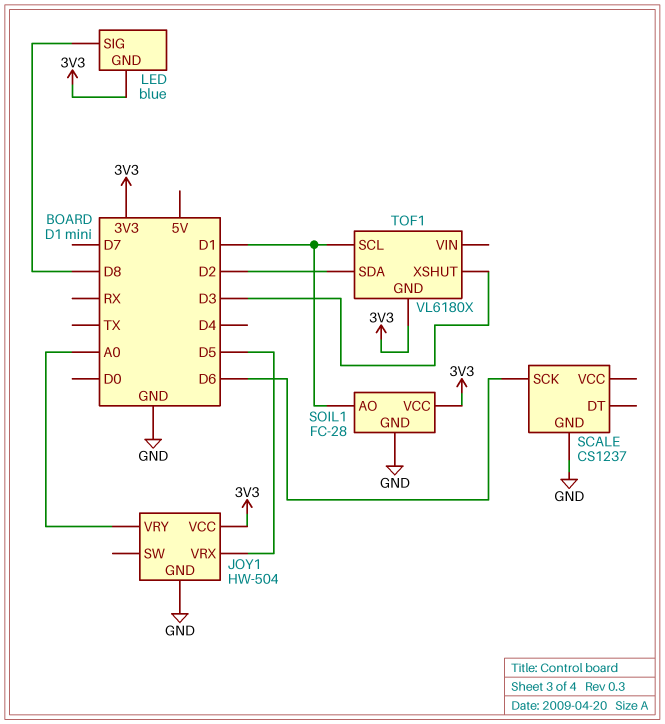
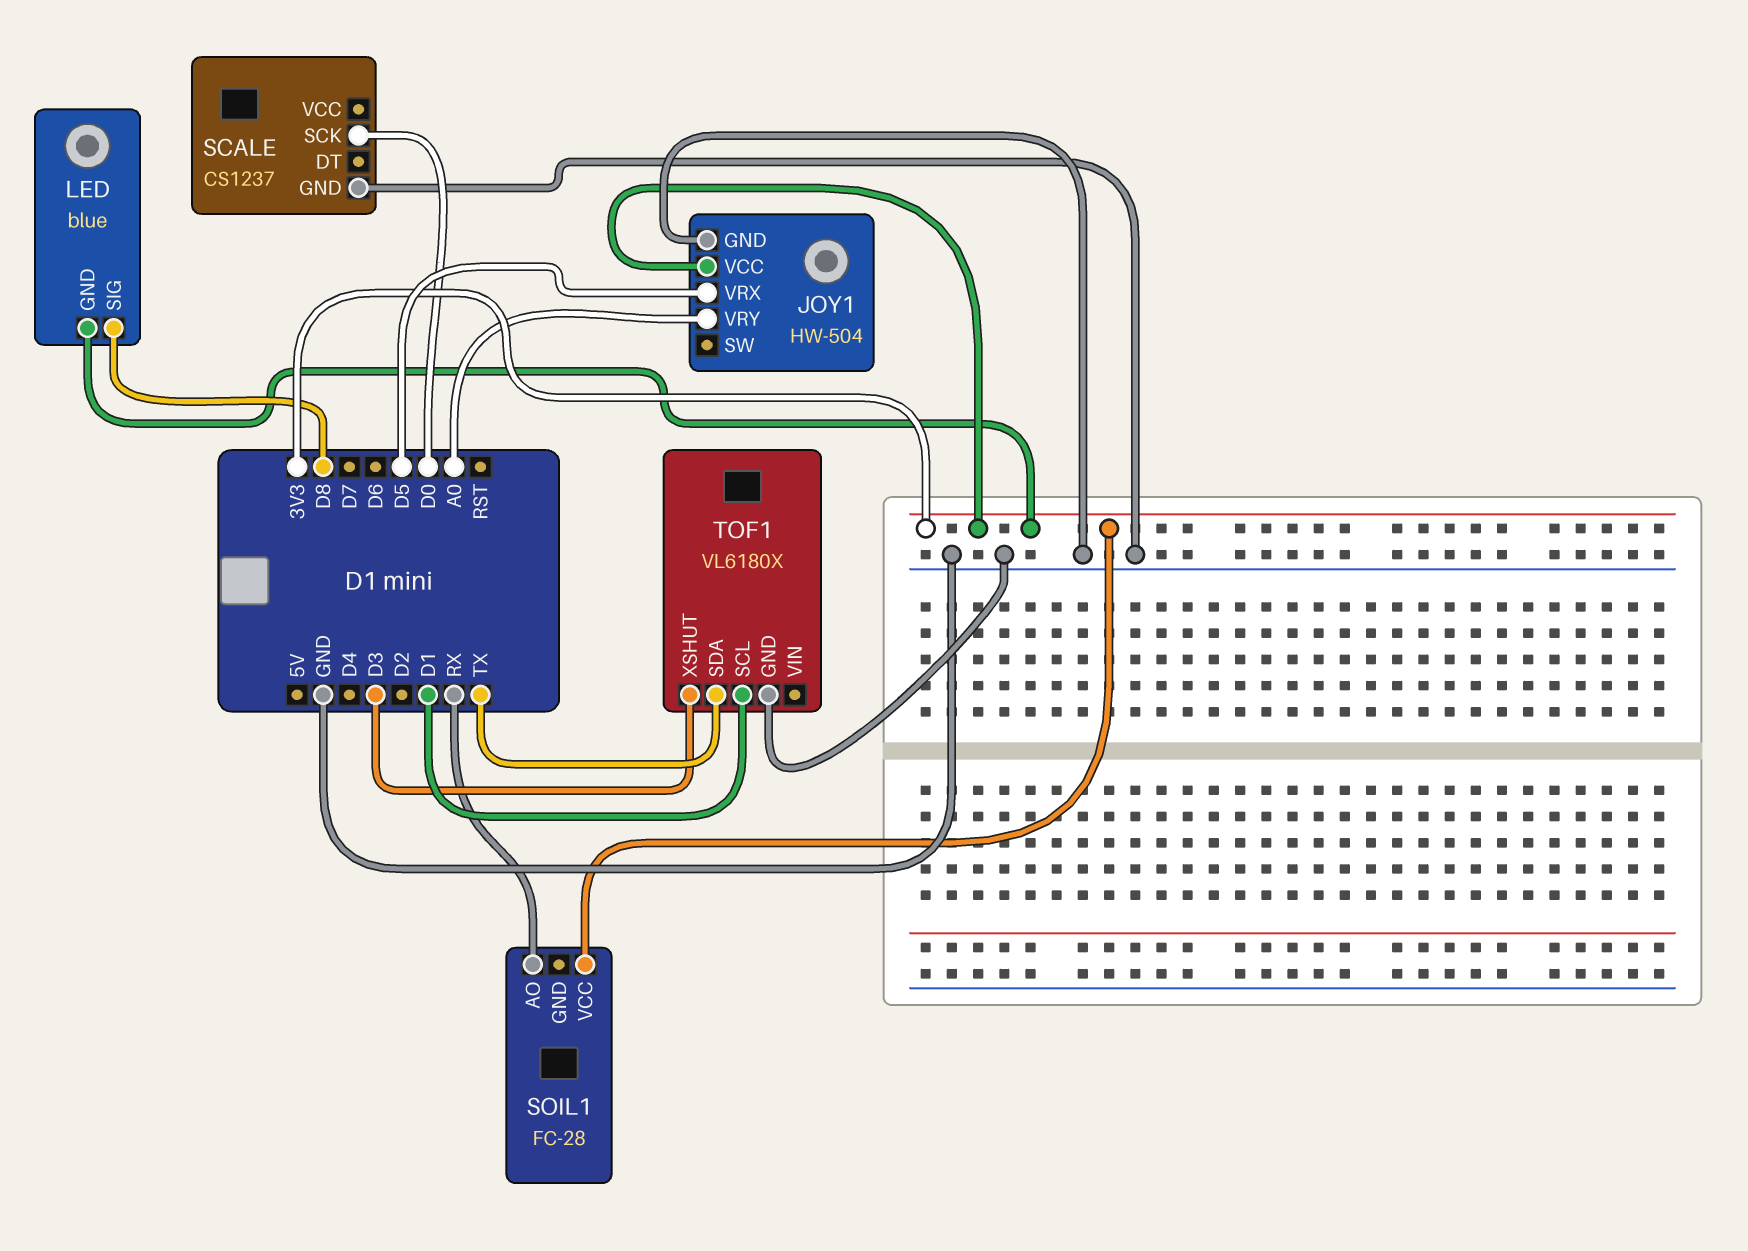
SCALE pin SCK: D6 -> D0
SOIL1 pin AO: D1 -> RX
SOIL1 pin GND: GND -> none
TOF1 pin GND: 3V3 -> GND
TOF1 pin SDA: D2 -> TX

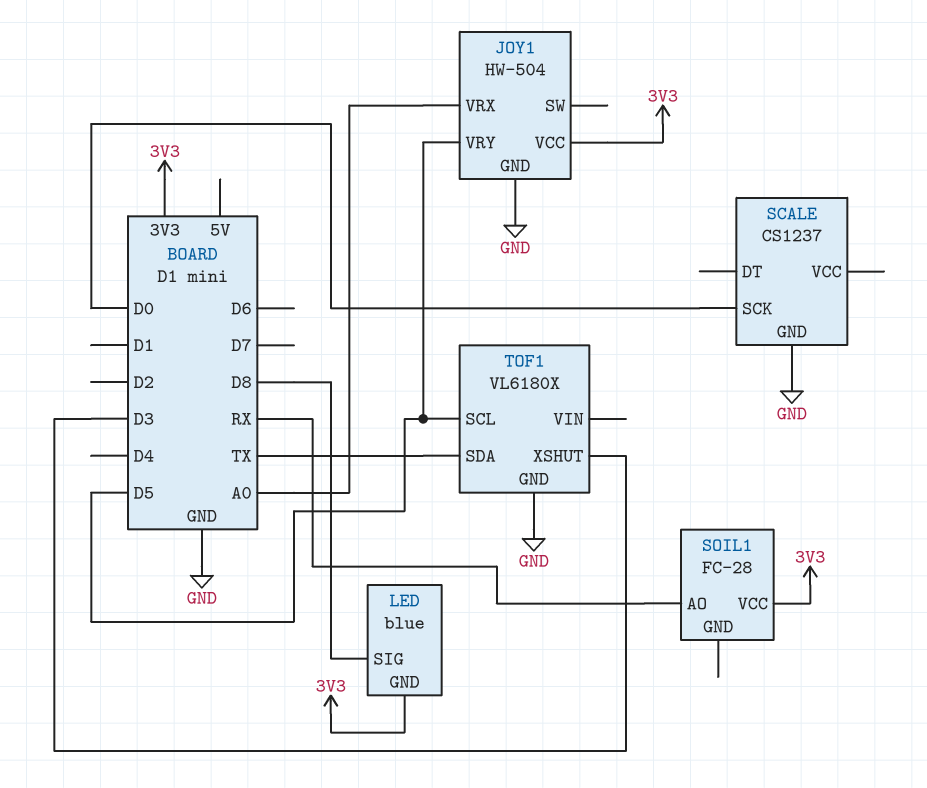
JOY1 pin VRX: D5 -> A0
JOY1 pin VRY: A0 -> D5
TOF1 pin SCL: D1 -> D5

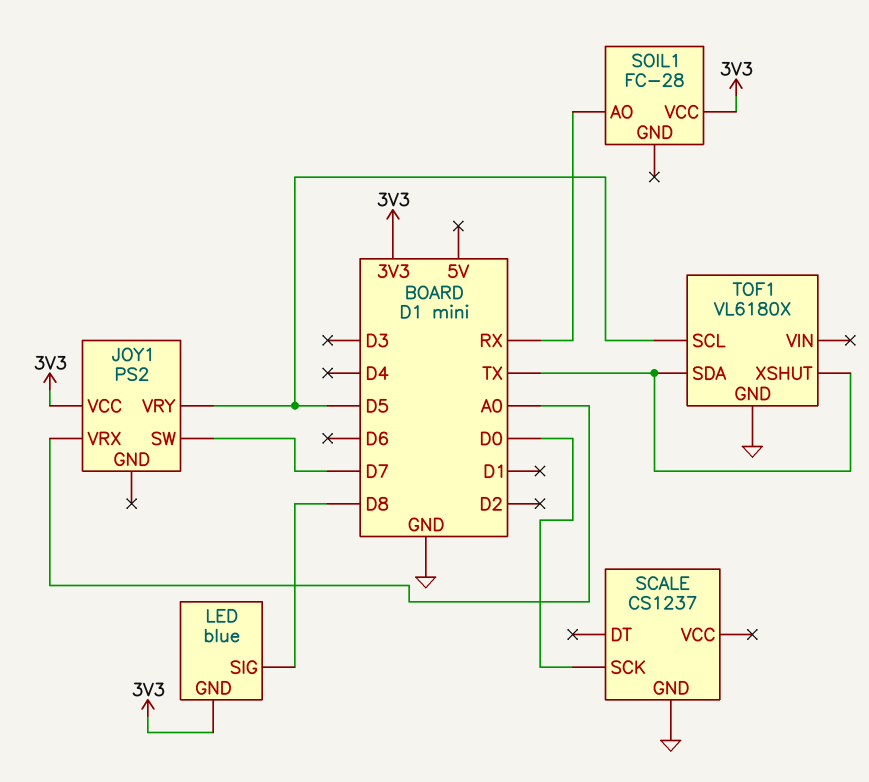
JOY1: HW-504 -> PS2
JOY1 pin GND: GND -> none
JOY1 pin SW: none -> D7
TOF1 pin XSHUT: D3 -> TX

